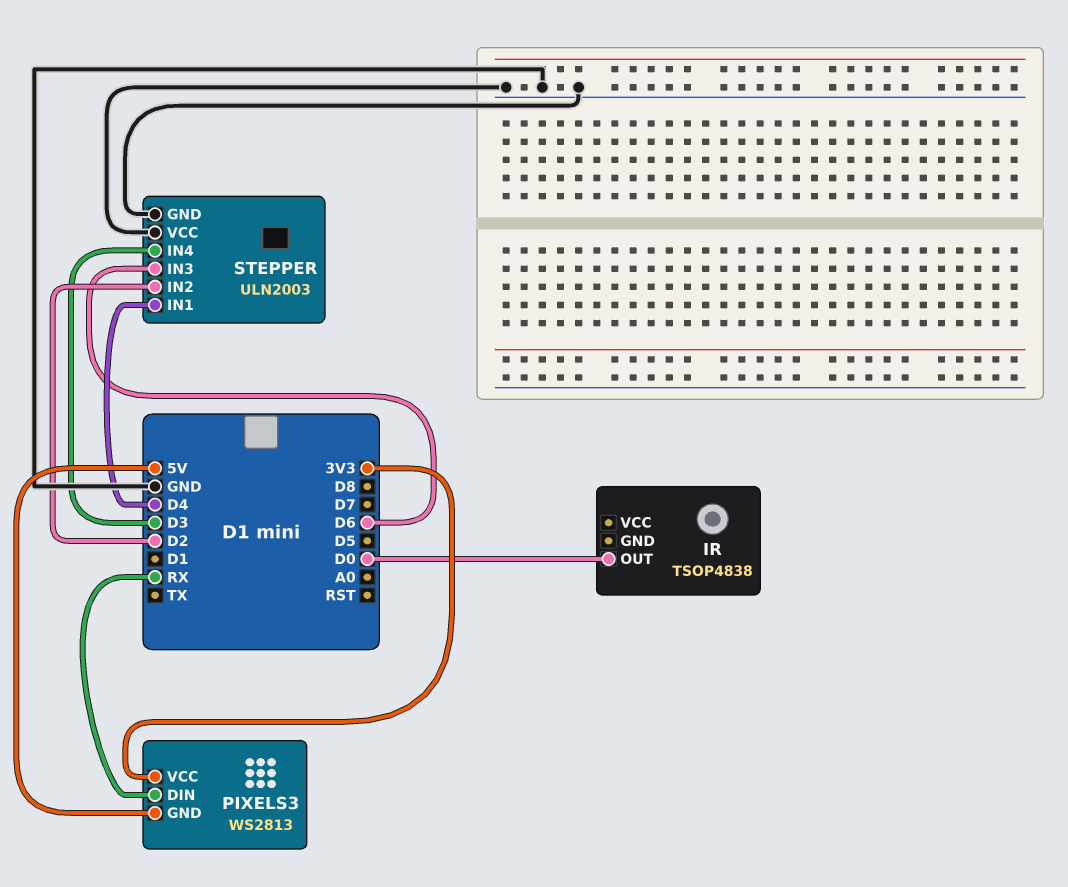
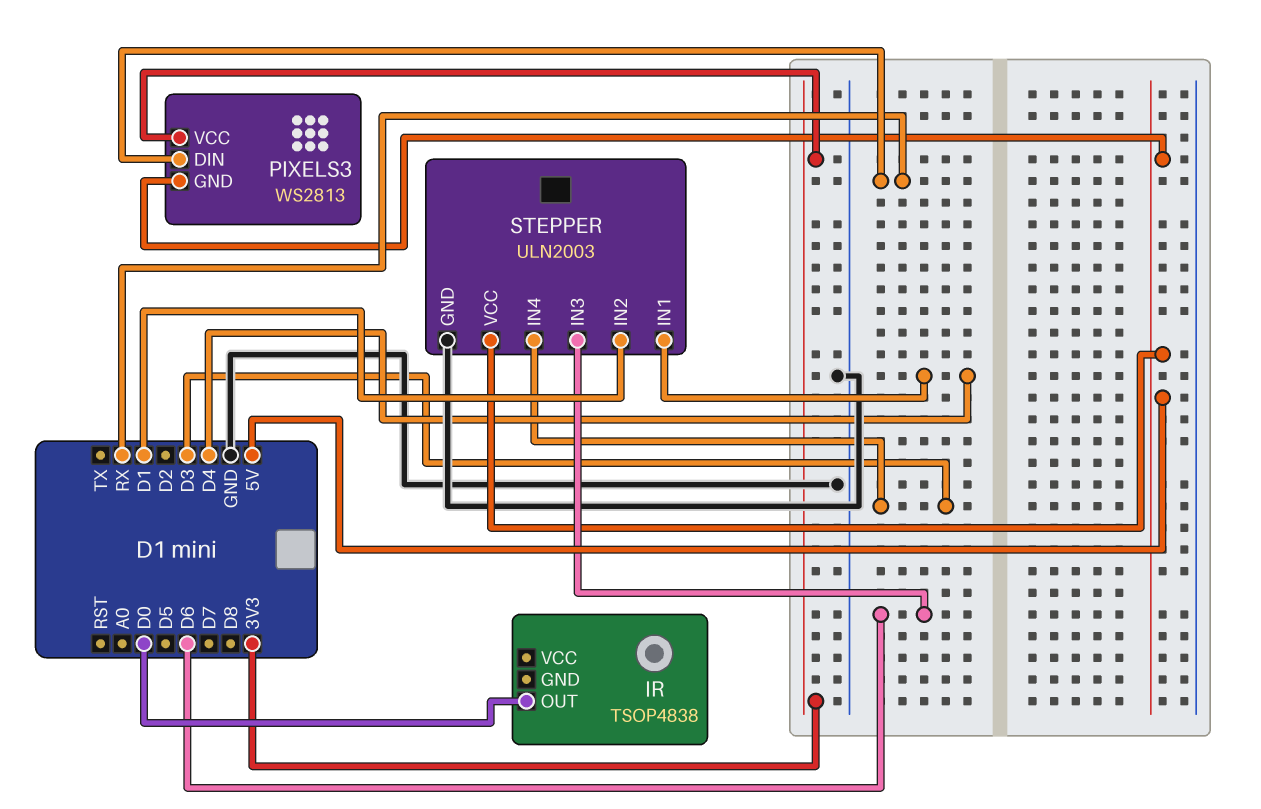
STEPPER pin IN2: D2 -> D1
STEPPER pin VCC: GND -> 5V

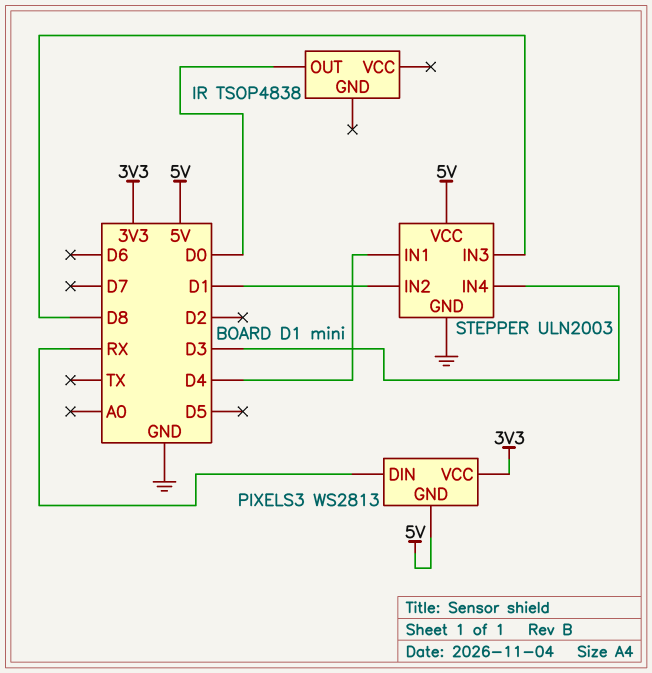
STEPPER pin IN3: D6 -> D8

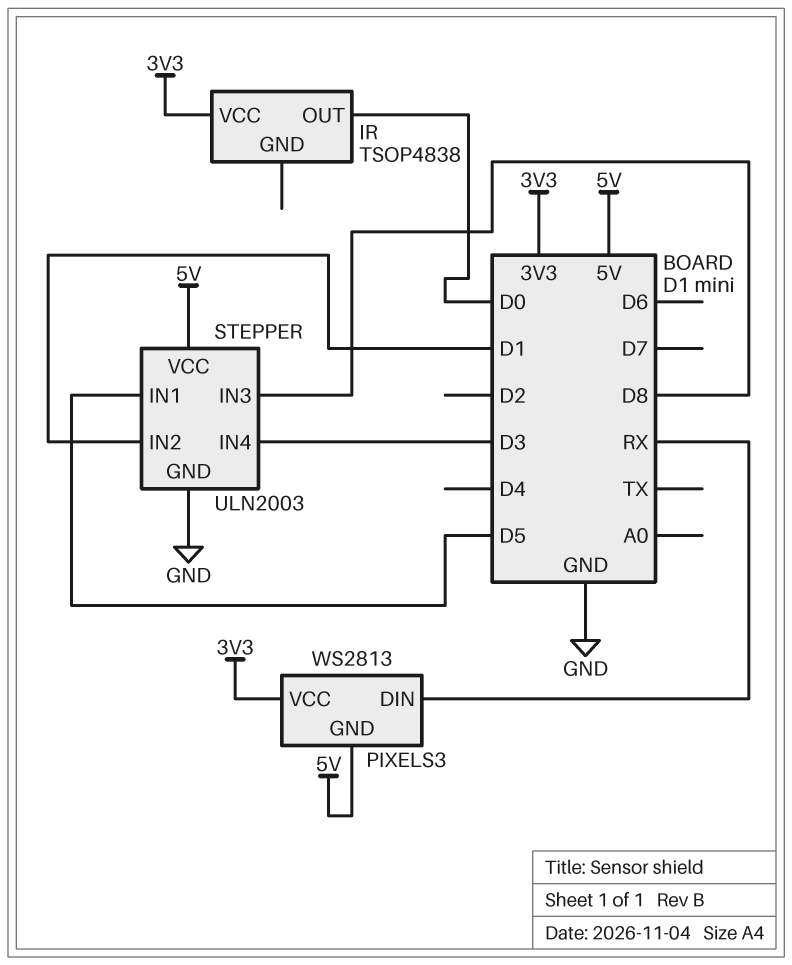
IR pin VCC: none -> 3V3
STEPPER pin IN1: D4 -> D5

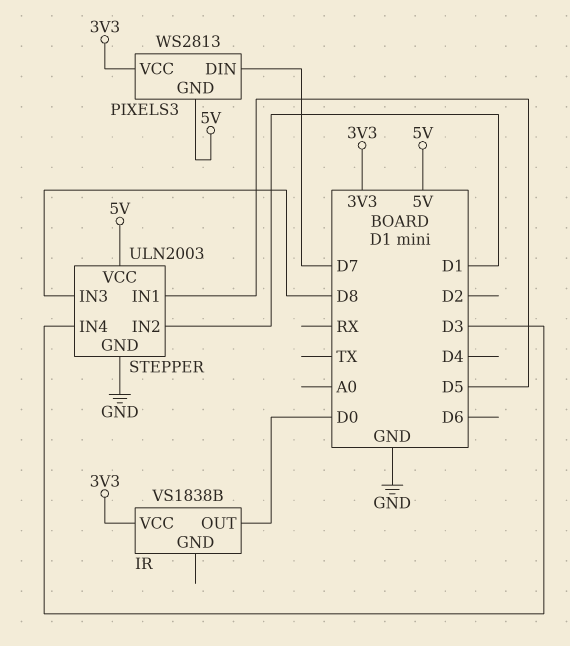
IR: TSOP4838 -> VS1838B
PIXELS3 pin DIN: RX -> D7

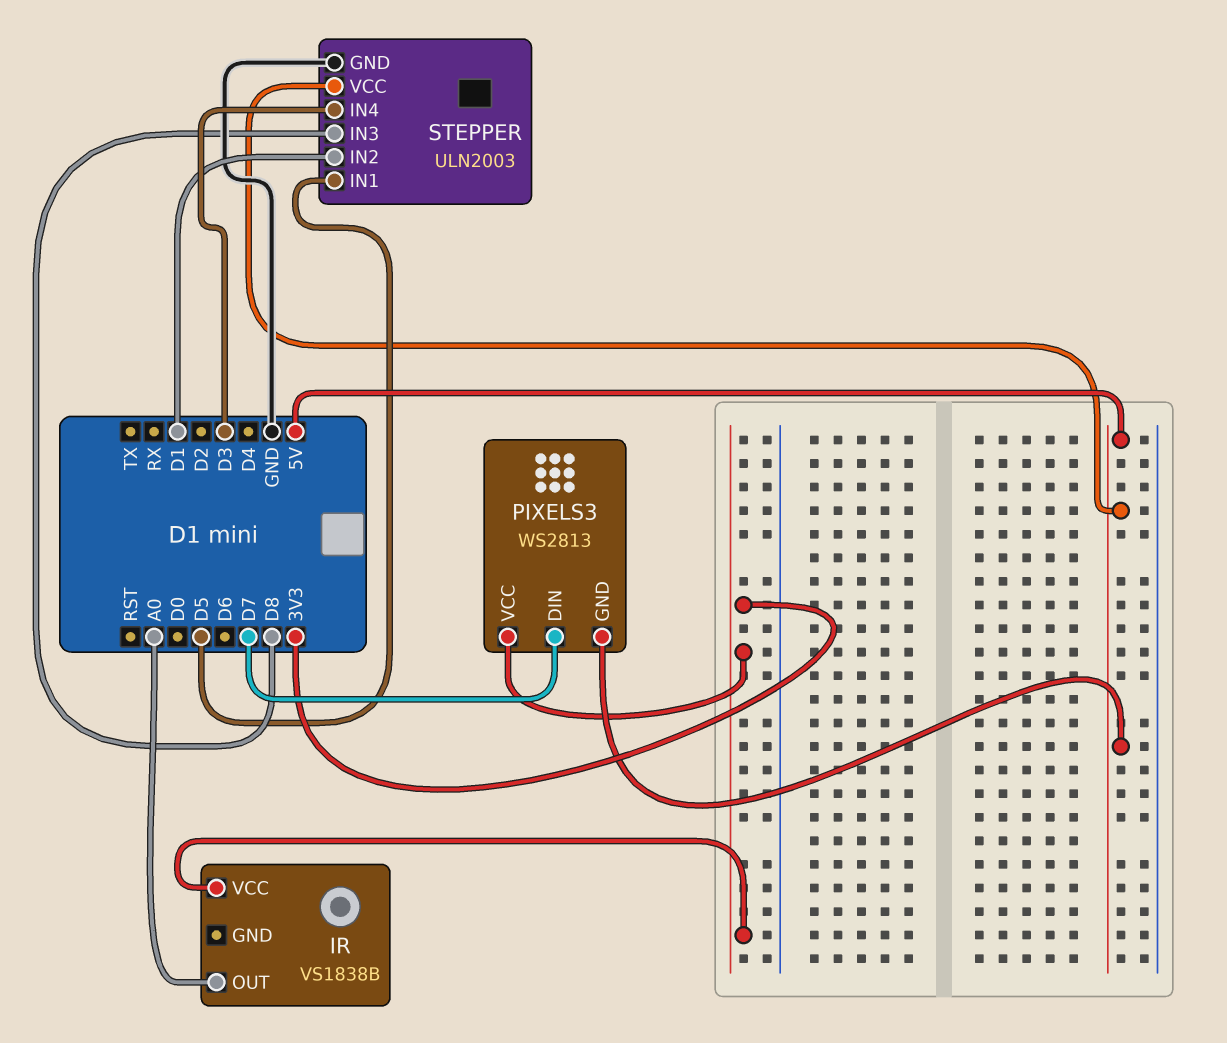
IR pin OUT: D0 -> A0

